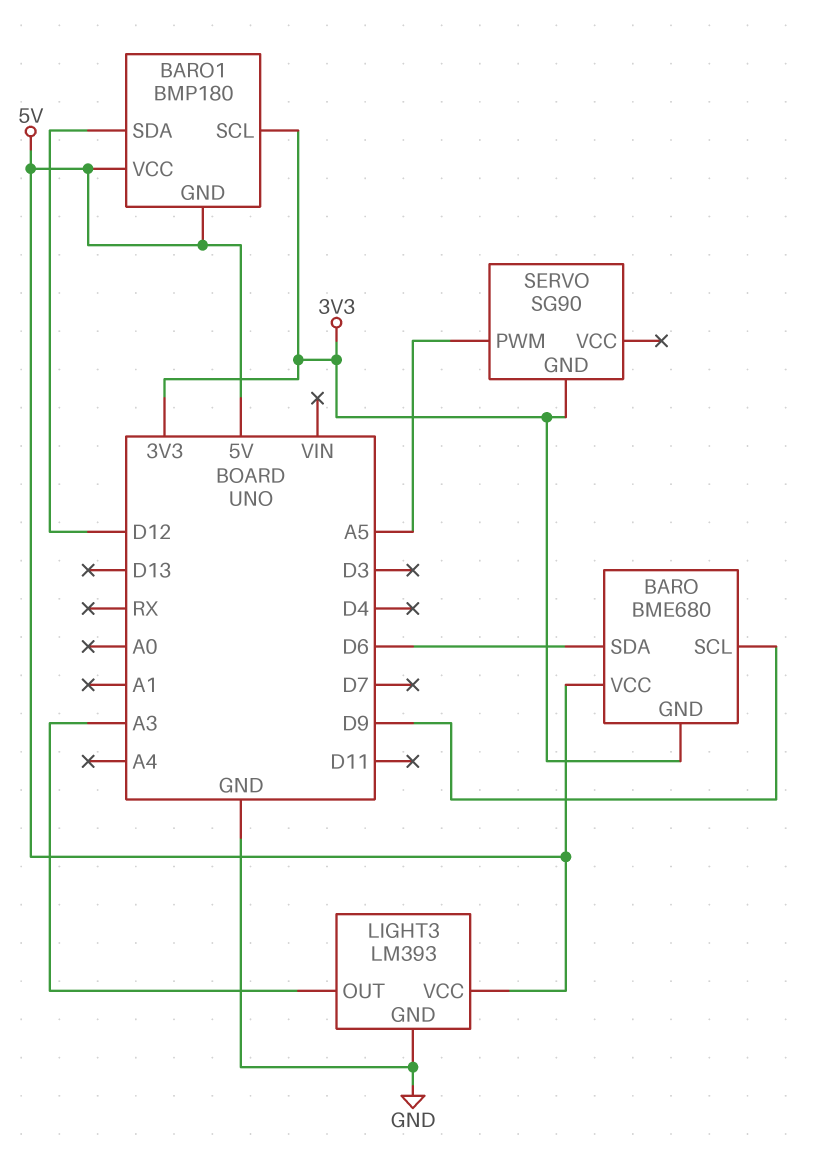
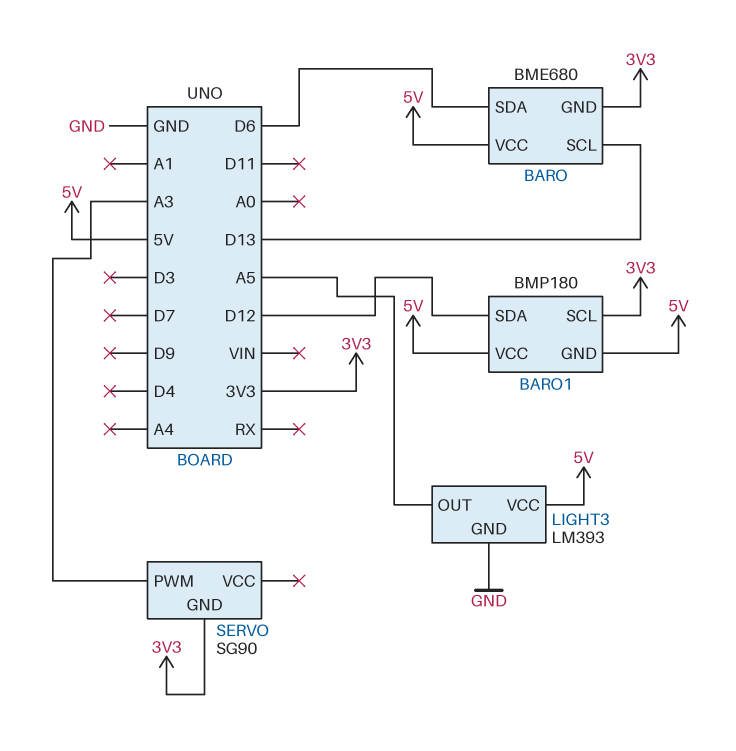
BARO pin SCL: D9 -> D13
LIGHT3 pin OUT: A3 -> A5
SERVO pin PWM: A5 -> A3

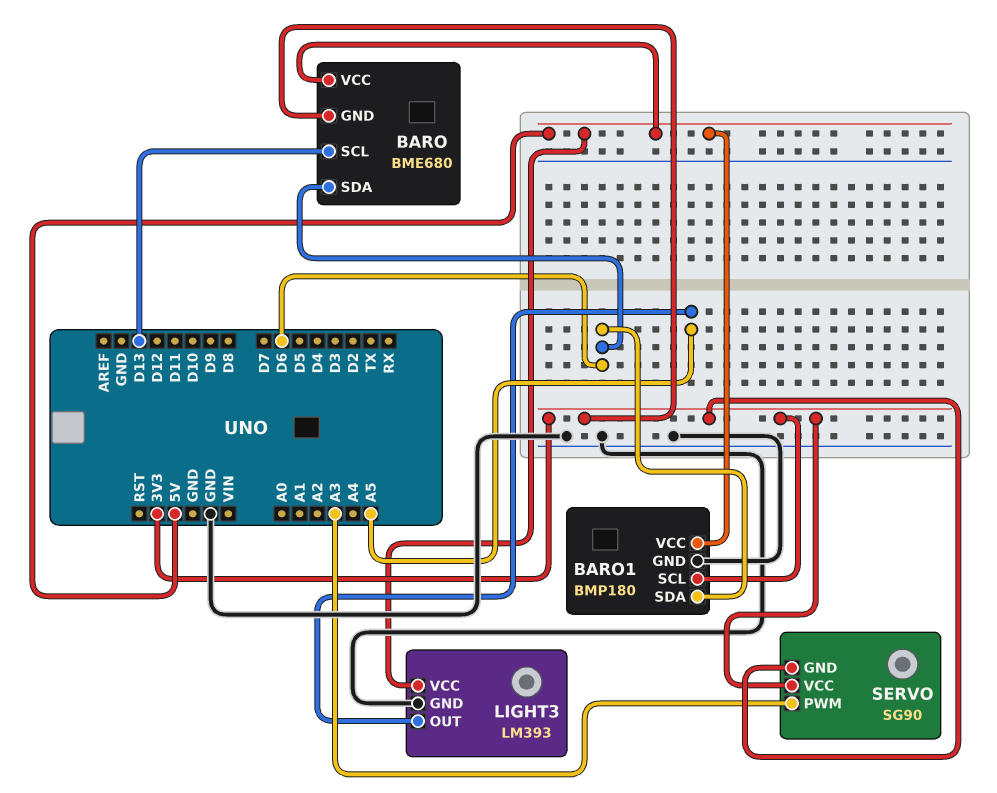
BARO1 pin GND: 5V -> GND
BARO1 pin SDA: D12 -> D6
SERVO pin VCC: none -> 3V3

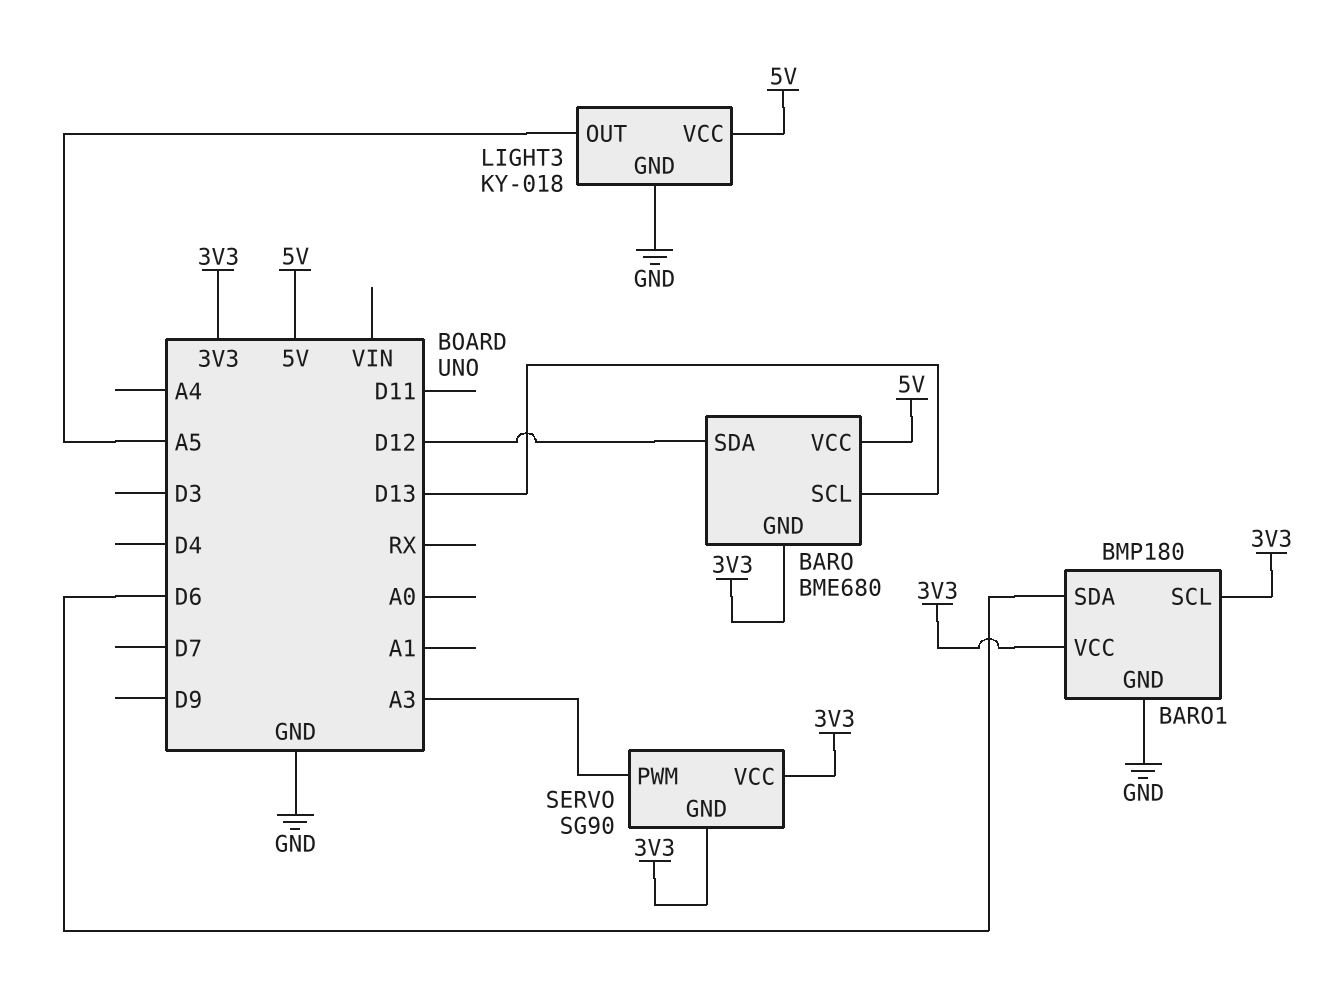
BARO pin SDA: D6 -> D12
BARO1 pin VCC: 5V -> 3V3
LIGHT3: LM393 -> KY-018

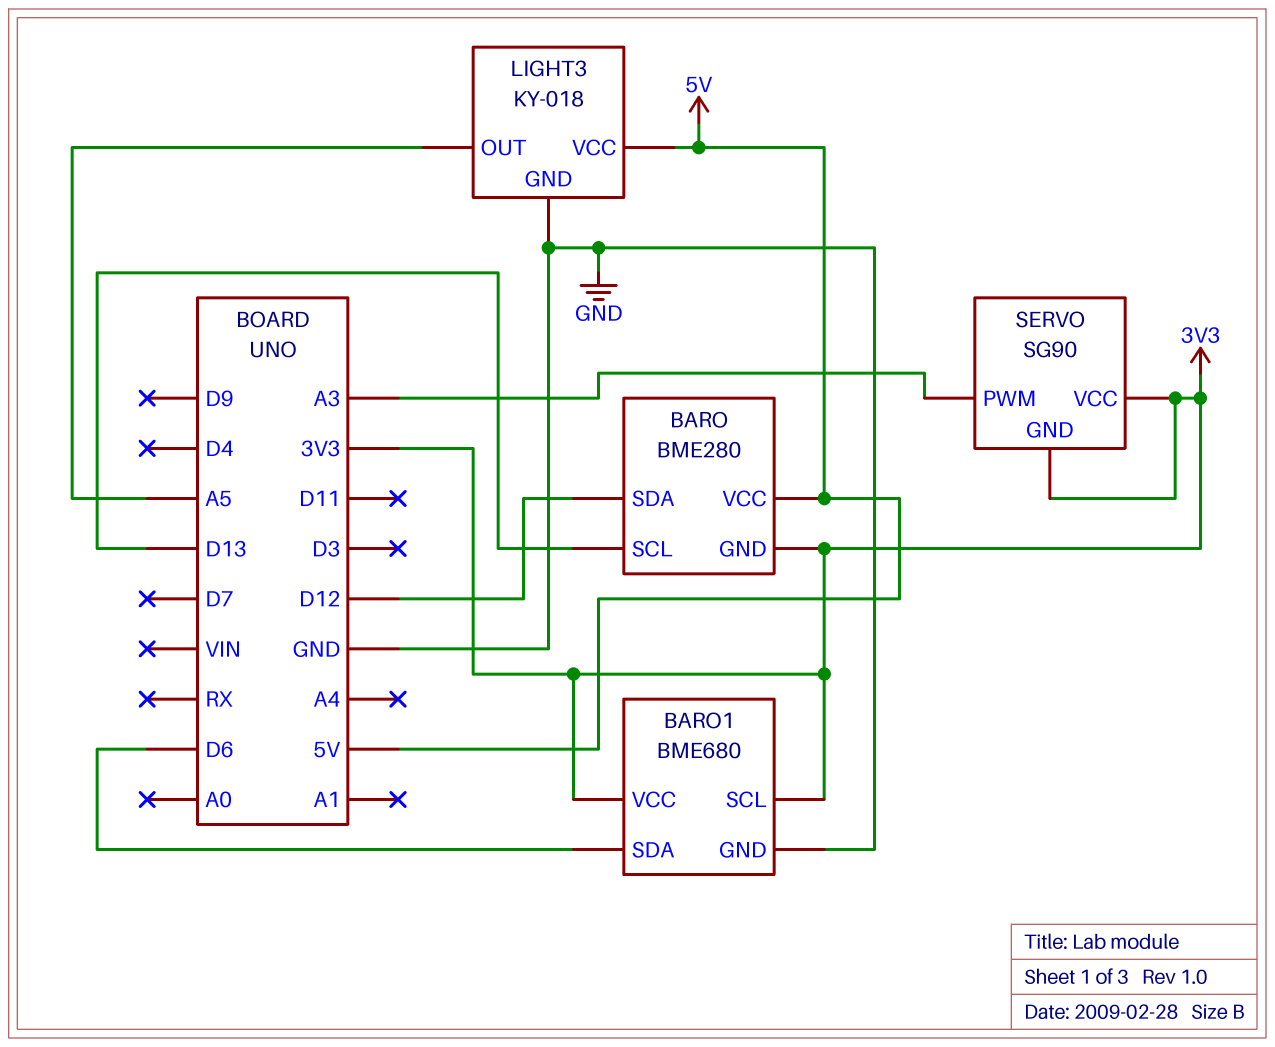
BARO: BME680 -> BME280
BARO1: BMP180 -> BME680

